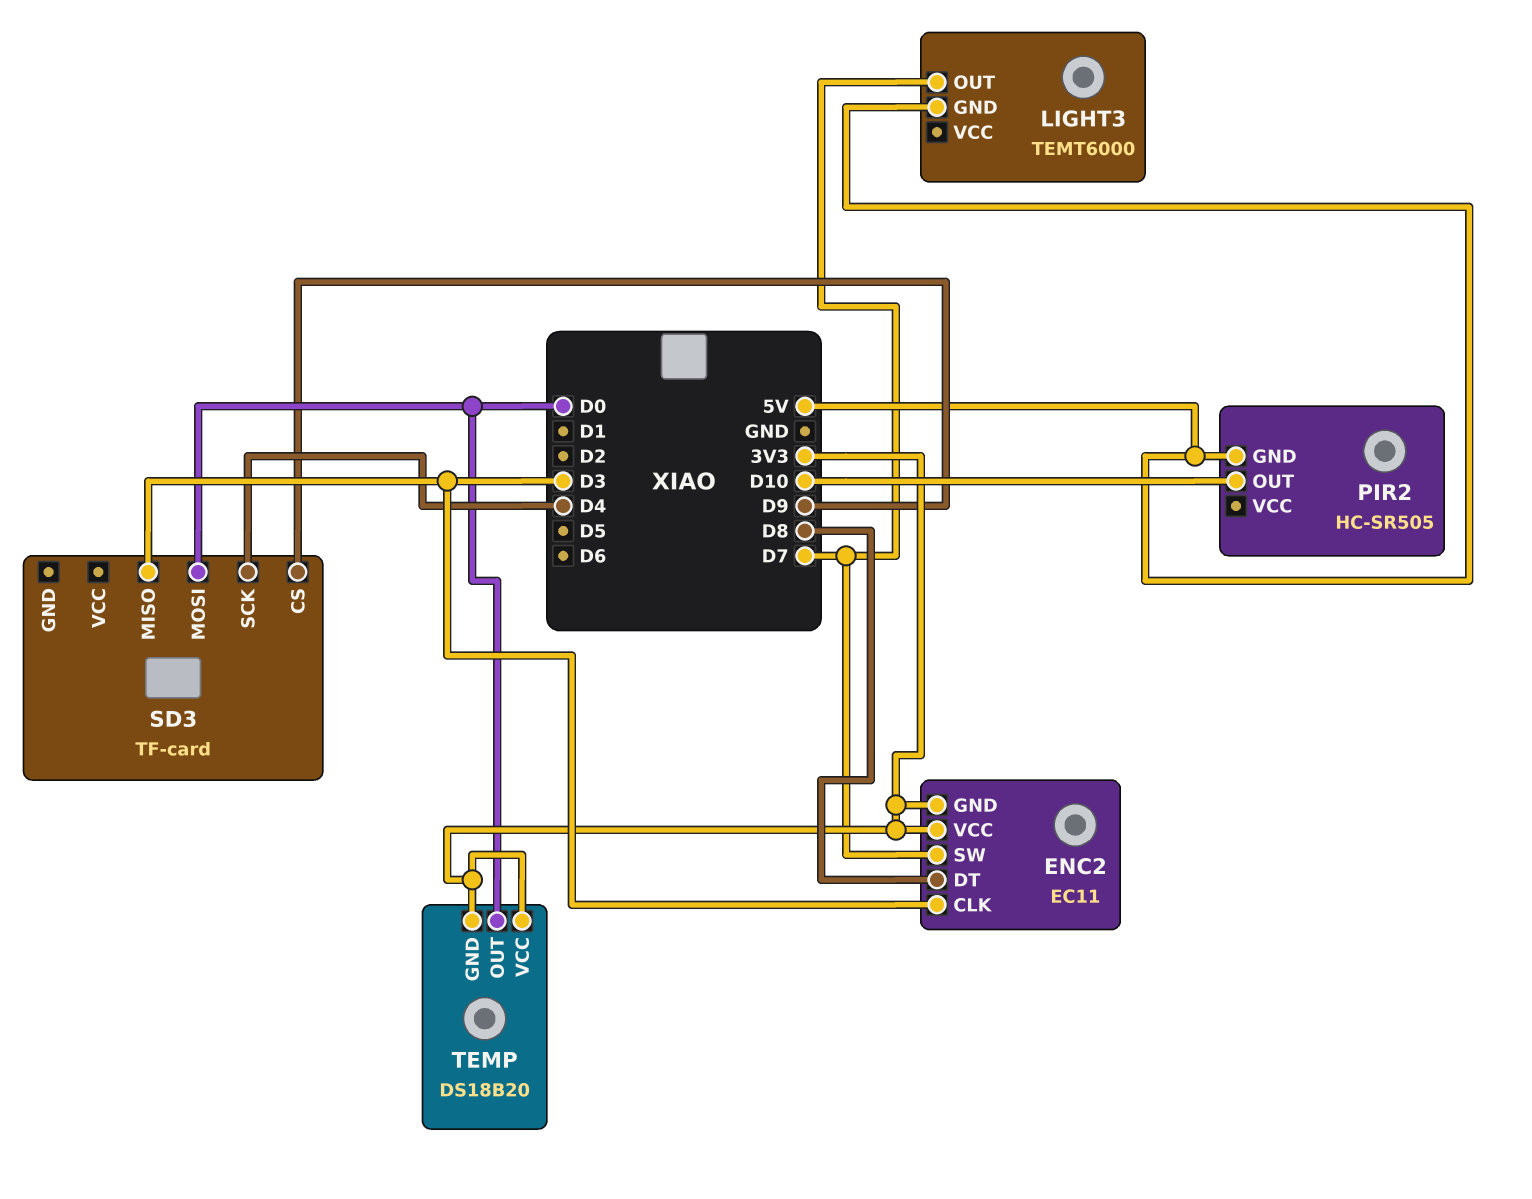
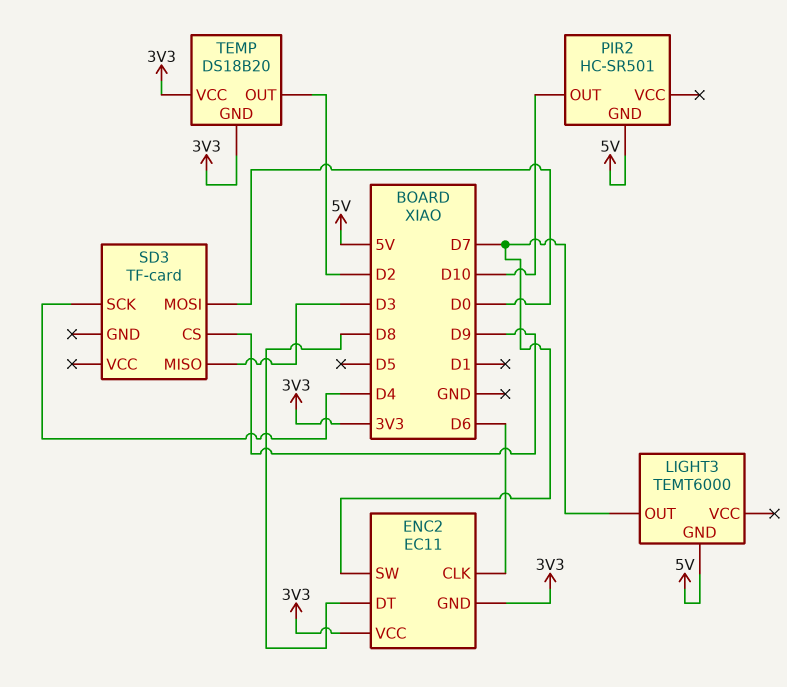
ENC2 pin CLK: D3 -> D6
PIR2: HC-SR505 -> HC-SR501
TEMP pin OUT: D0 -> D2

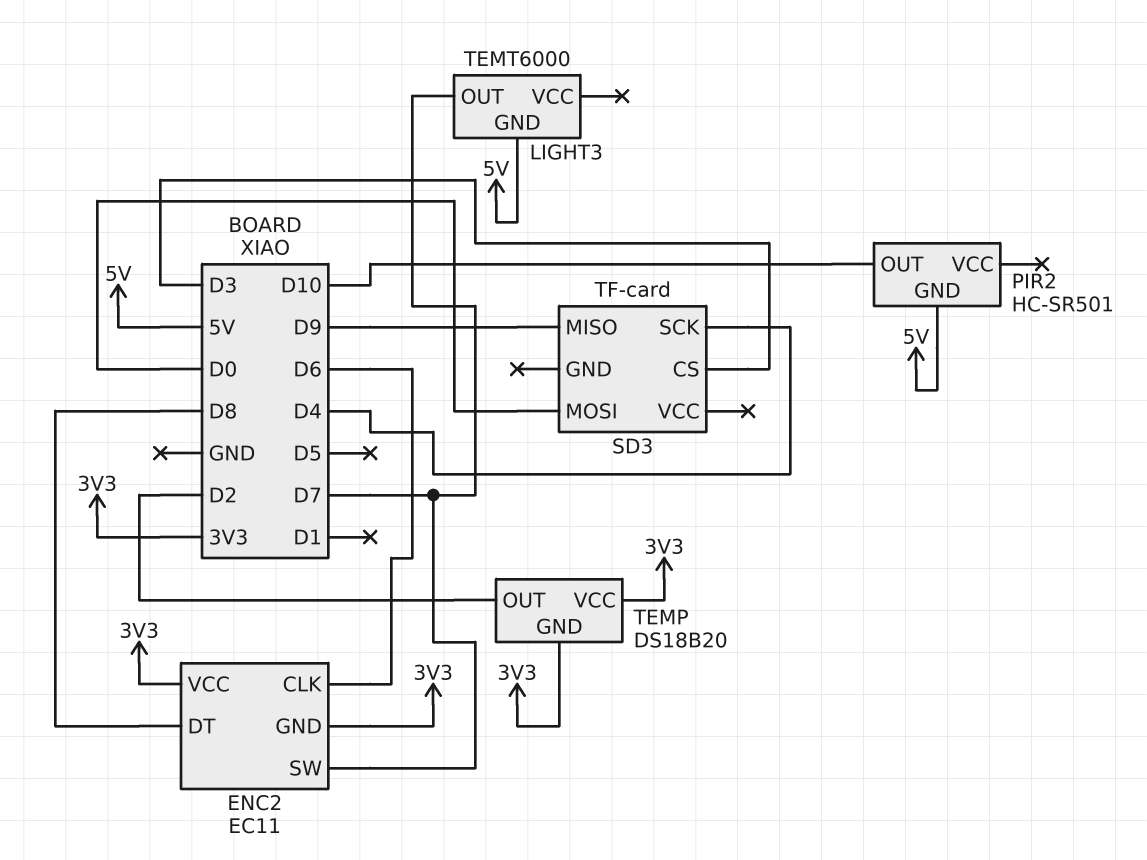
SD3 pin CS: D9 -> D3
SD3 pin MISO: D3 -> D9

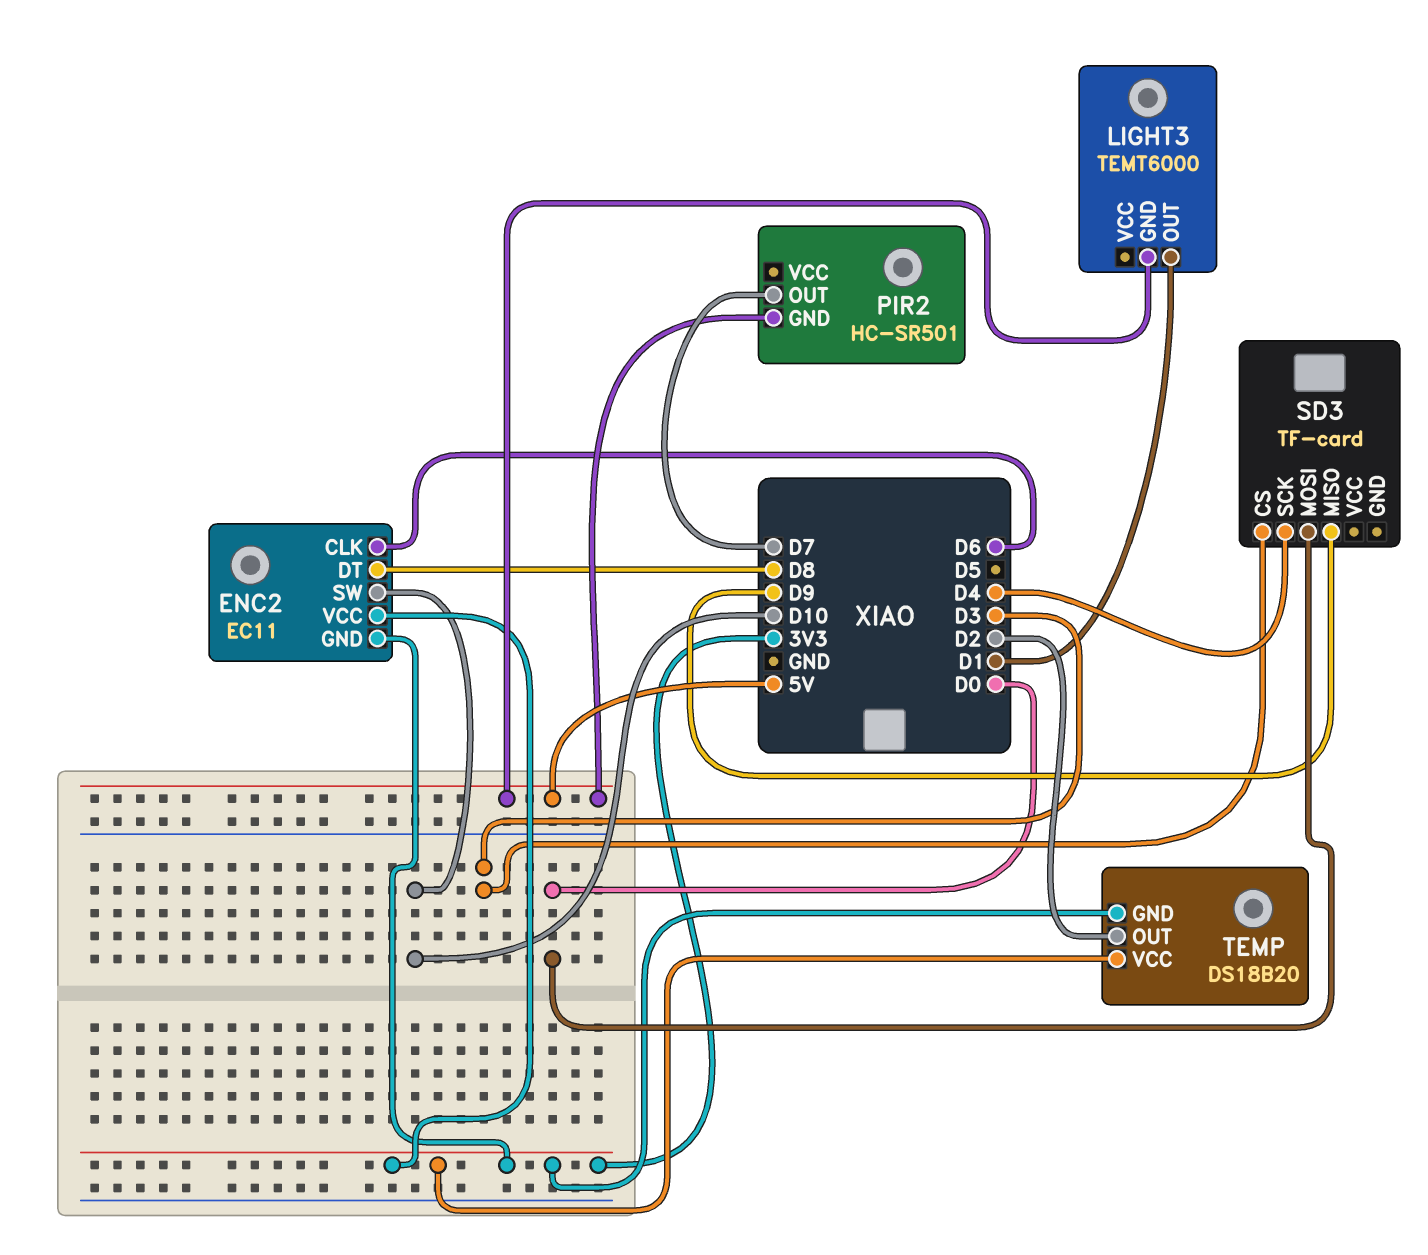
ENC2 pin SW: D7 -> D10
LIGHT3 pin OUT: D7 -> D1
PIR2 pin OUT: D10 -> D7

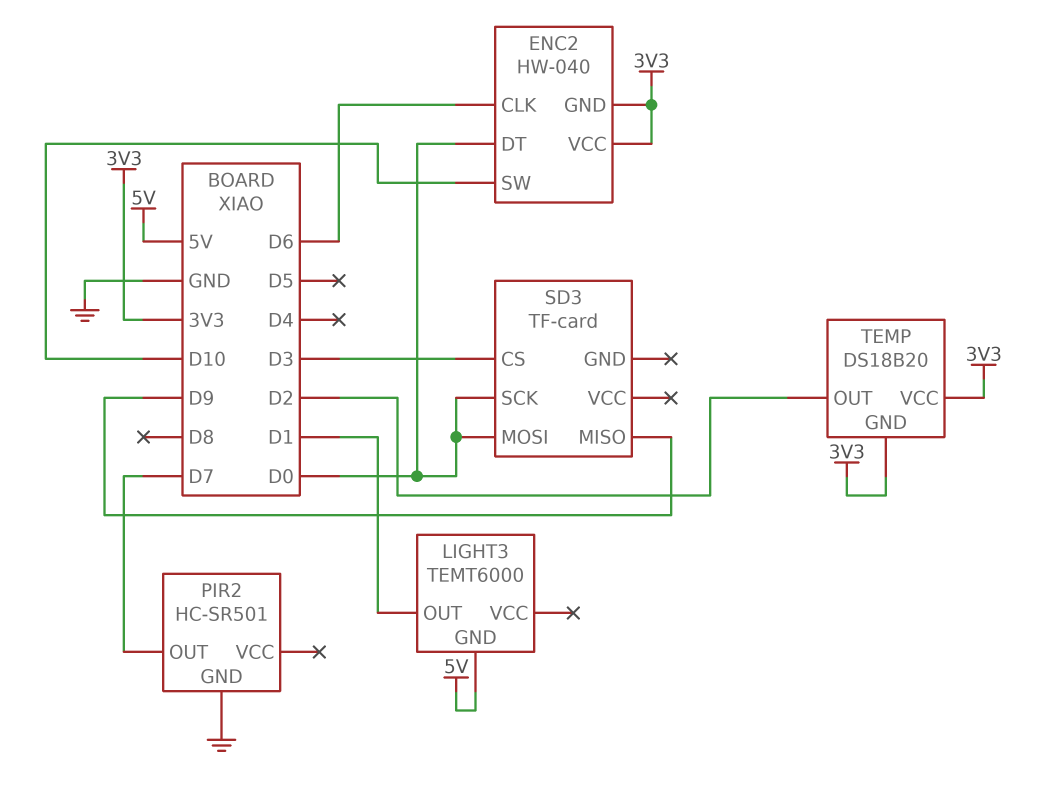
ENC2: EC11 -> HW-040
ENC2 pin DT: D8 -> D0
PIR2 pin GND: 5V -> GND
SD3 pin SCK: D4 -> D0

